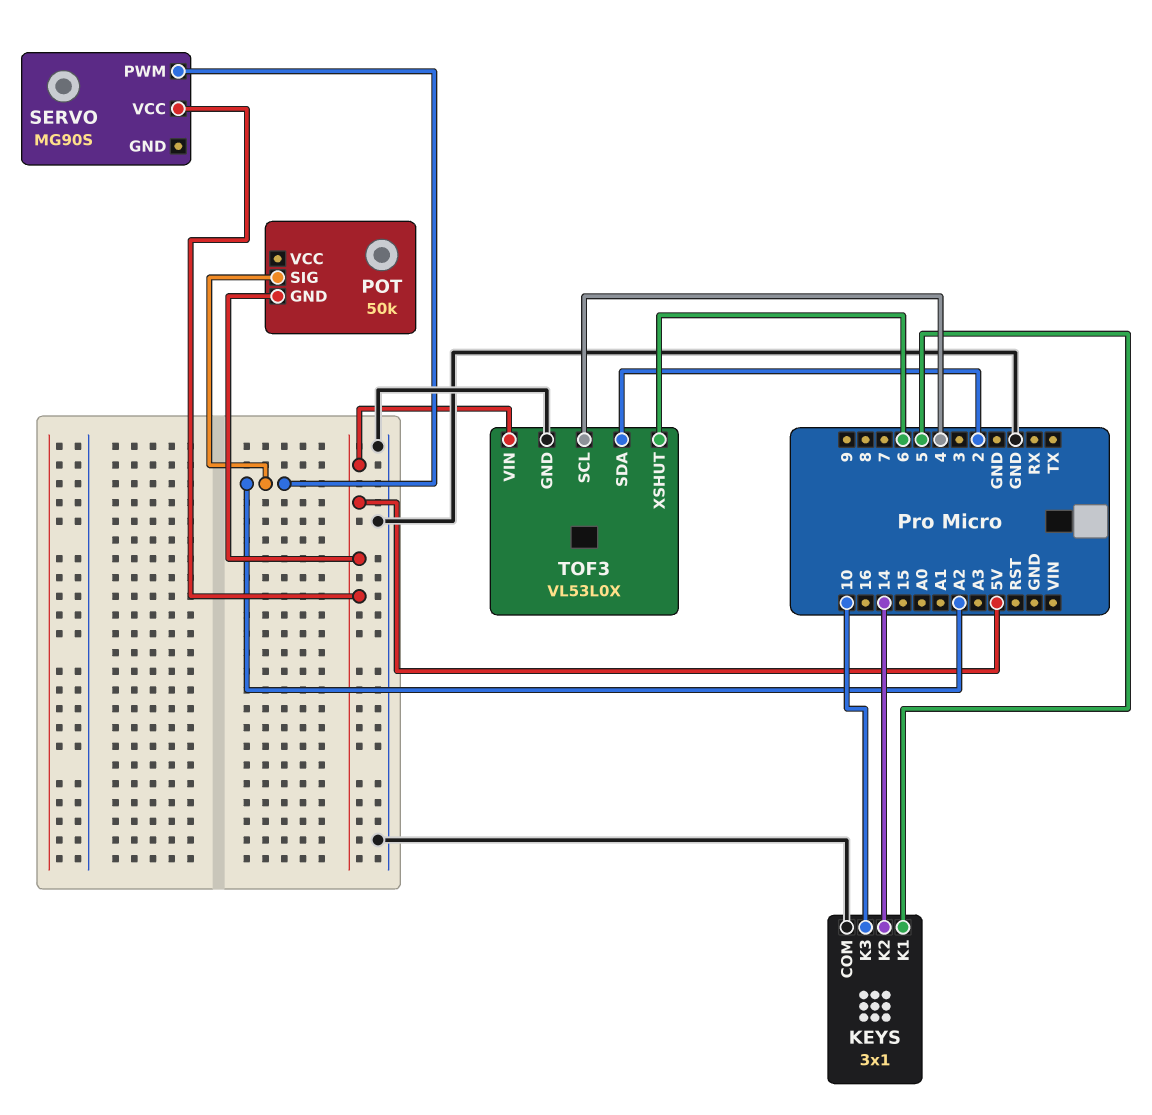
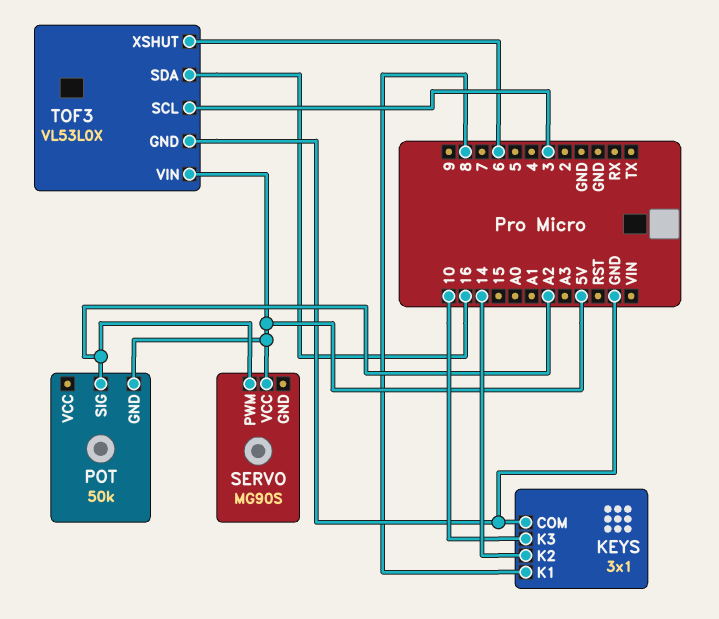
KEYS pin K1: 5 -> 8
TOF3 pin SCL: 4 -> 3
TOF3 pin SDA: 2 -> 16

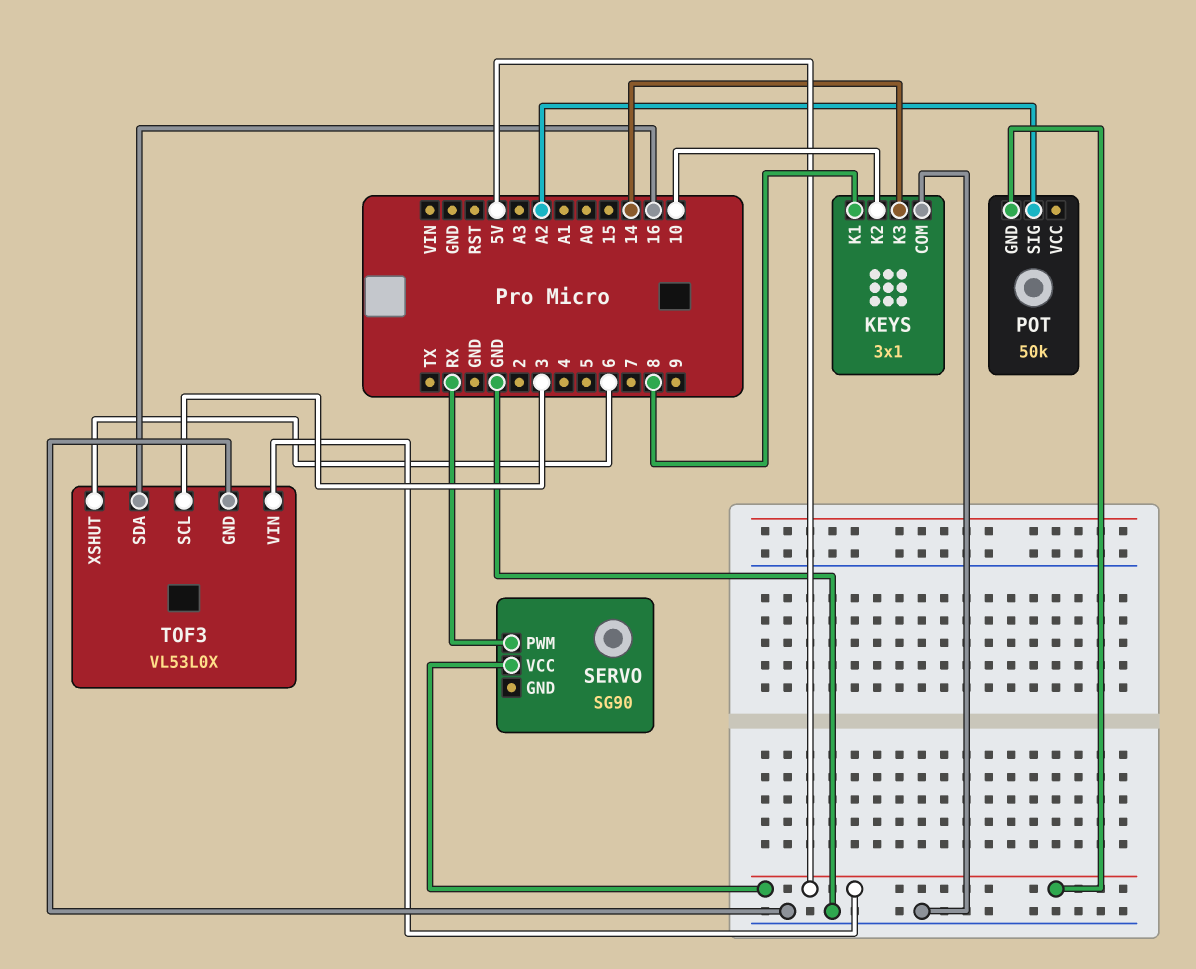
KEYS pin K2: 14 -> 10
KEYS pin K3: 10 -> 14
SERVO: MG90S -> SG90
SERVO pin PWM: A2 -> RX

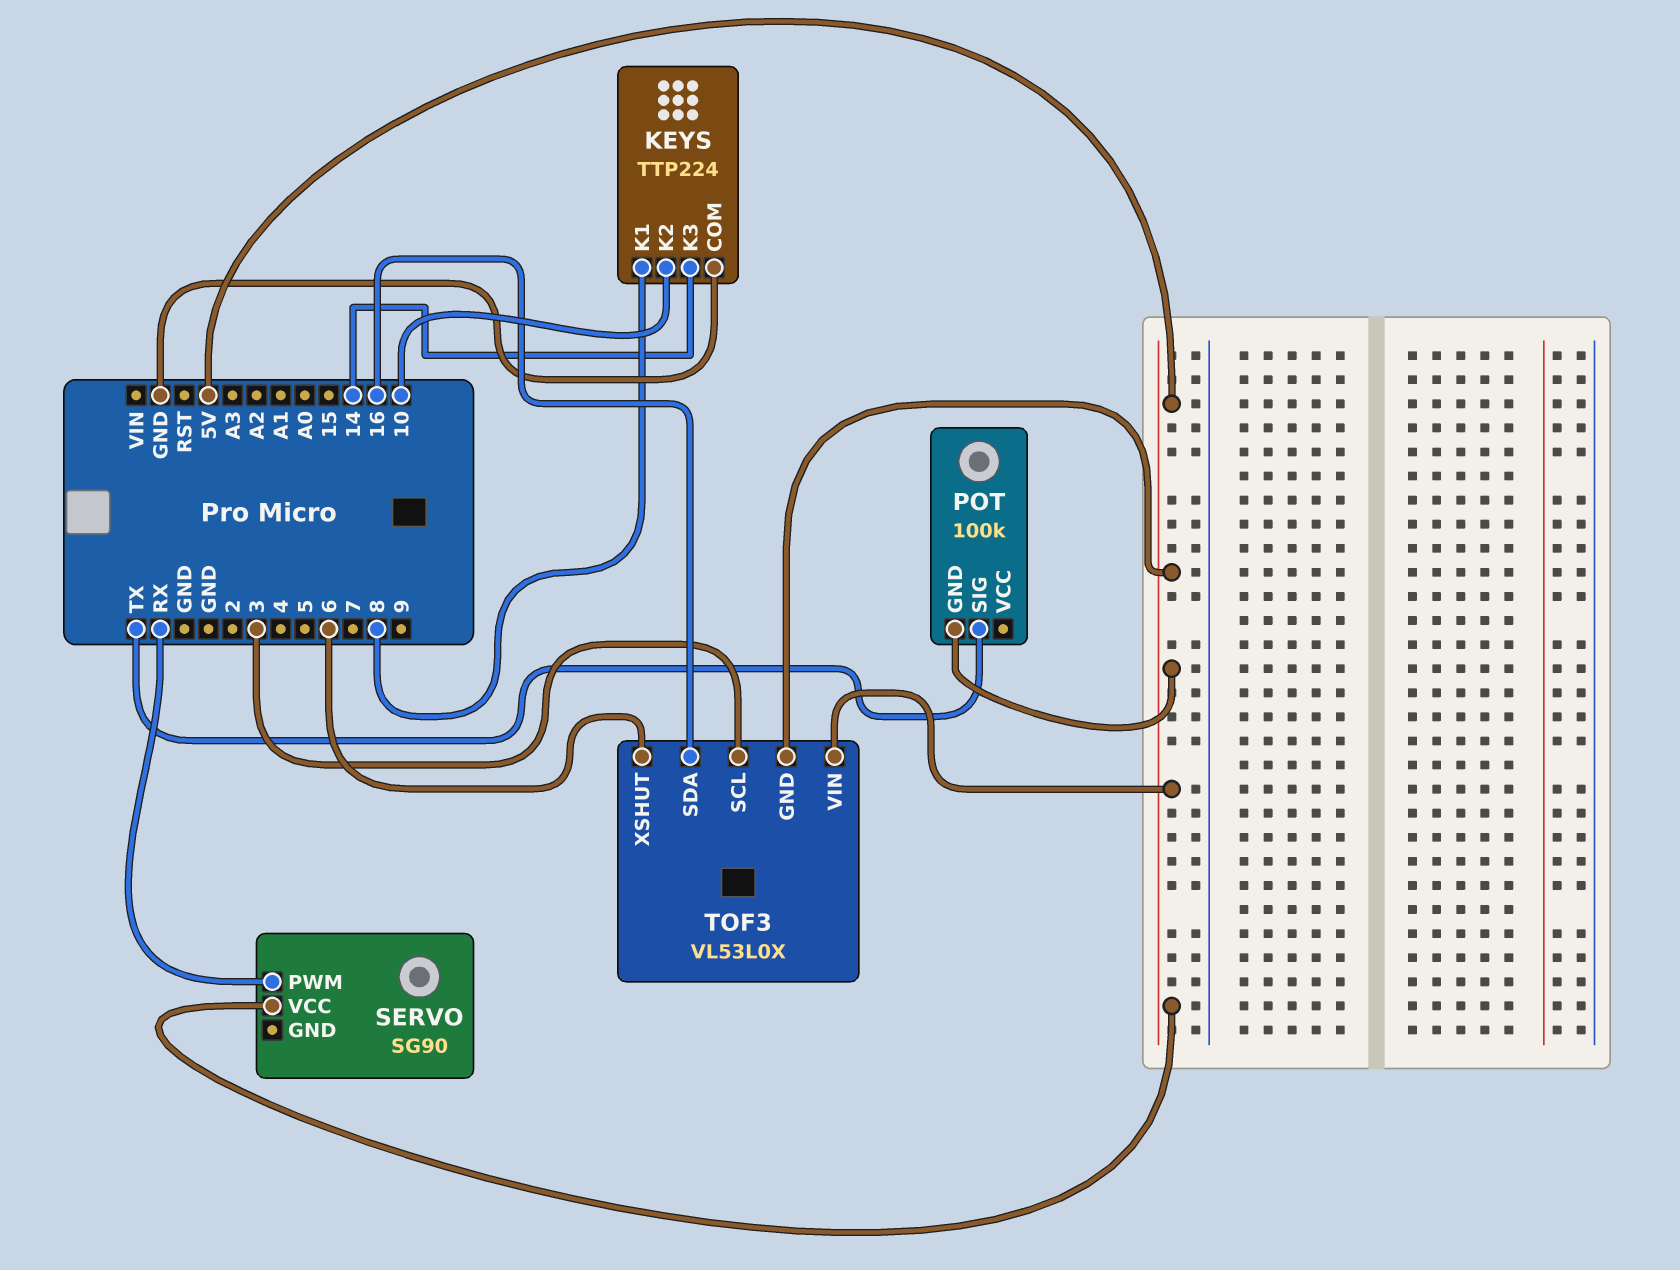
KEYS: 3x1 -> TTP224
POT: 50k -> 100k
POT pin SIG: A2 -> TX
TOF3 pin GND: GND -> 5V

